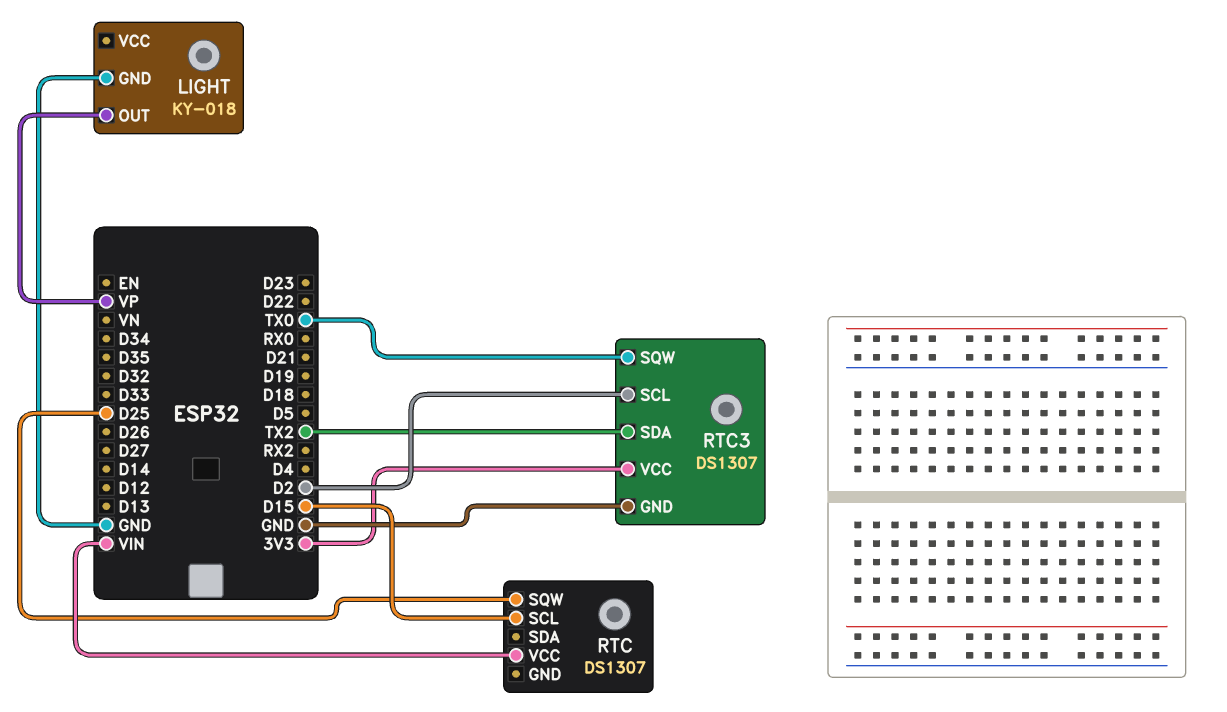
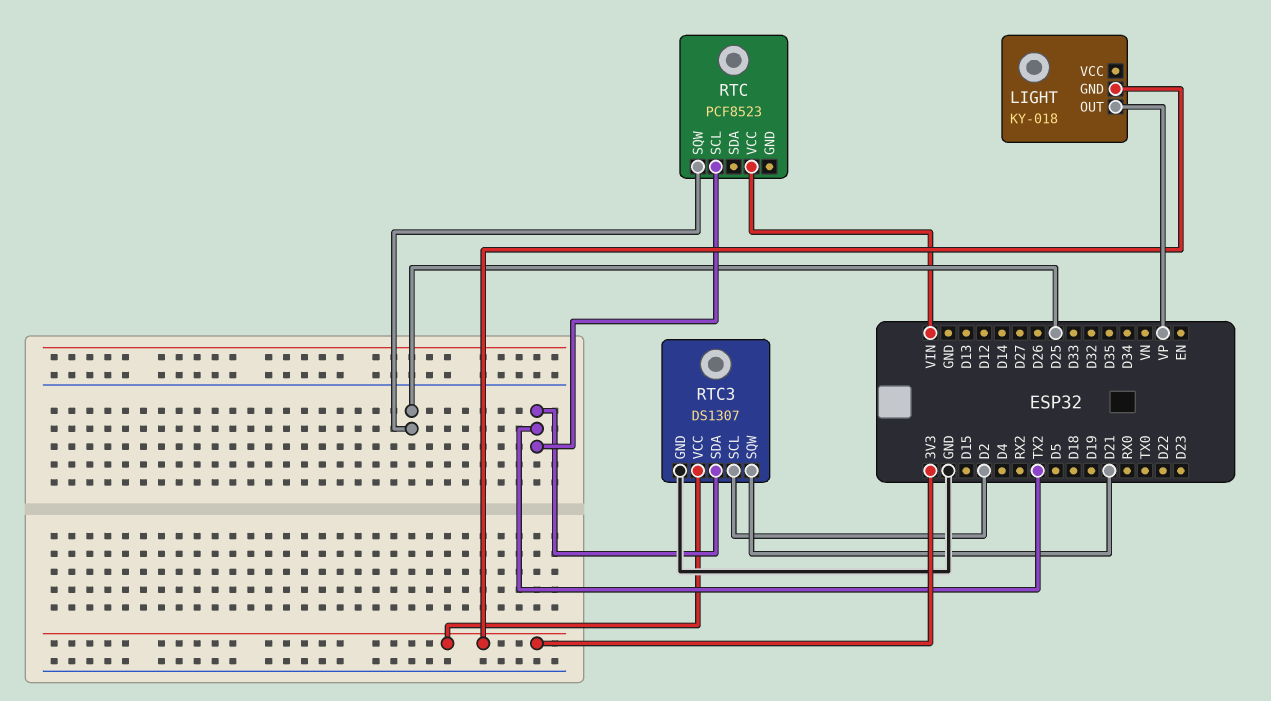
LIGHT pin GND: GND -> 3V3
RTC: DS1307 -> PCF8523
RTC pin SCL: D15 -> TX2
RTC3 pin SQW: TX0 -> D21

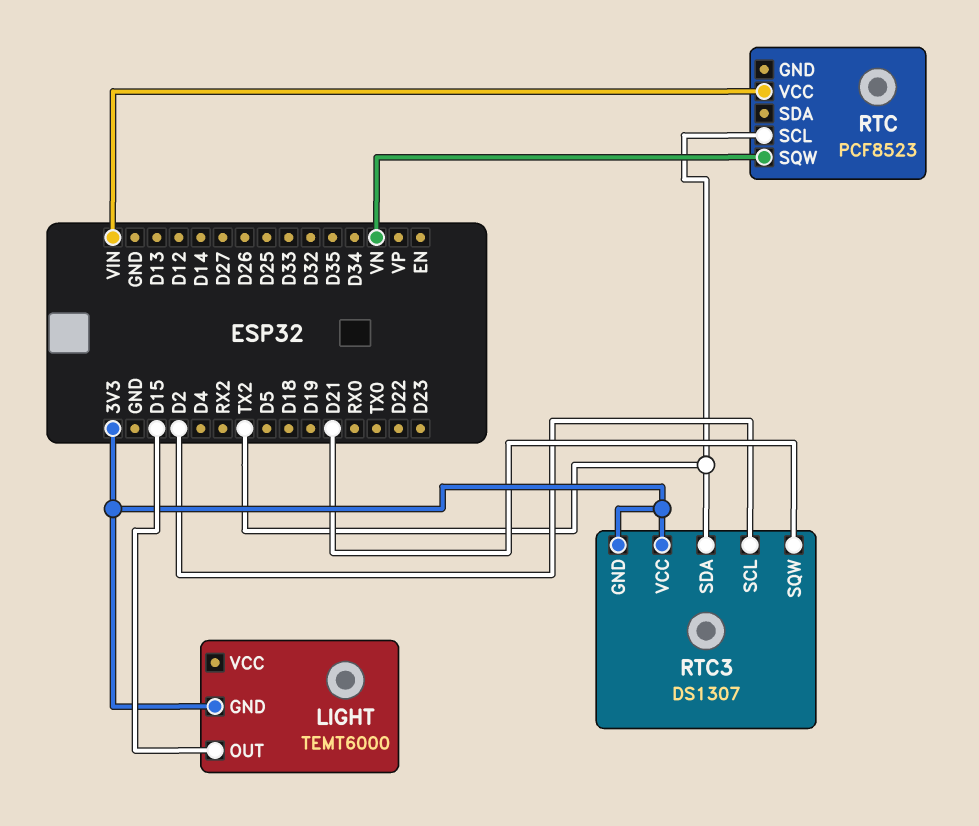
LIGHT: KY-018 -> TEMT6000
LIGHT pin OUT: VP -> D15
RTC pin SQW: D25 -> VN
RTC3 pin GND: GND -> 3V3

